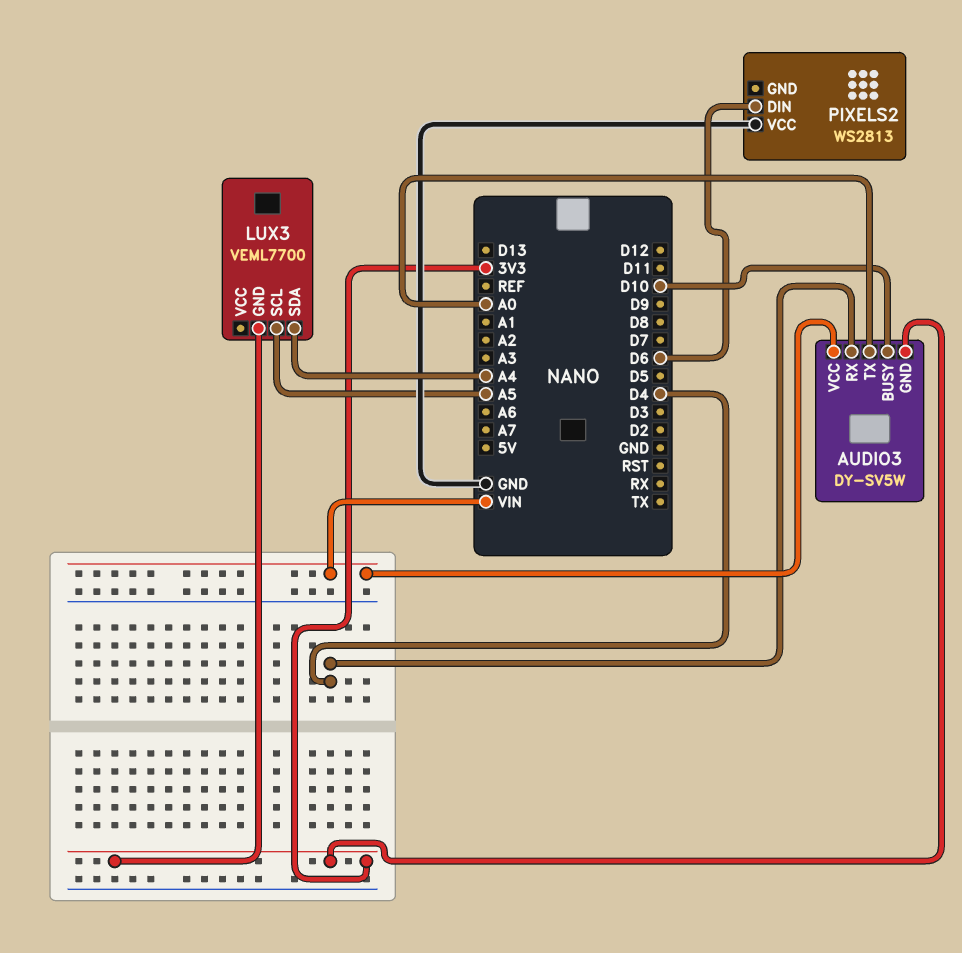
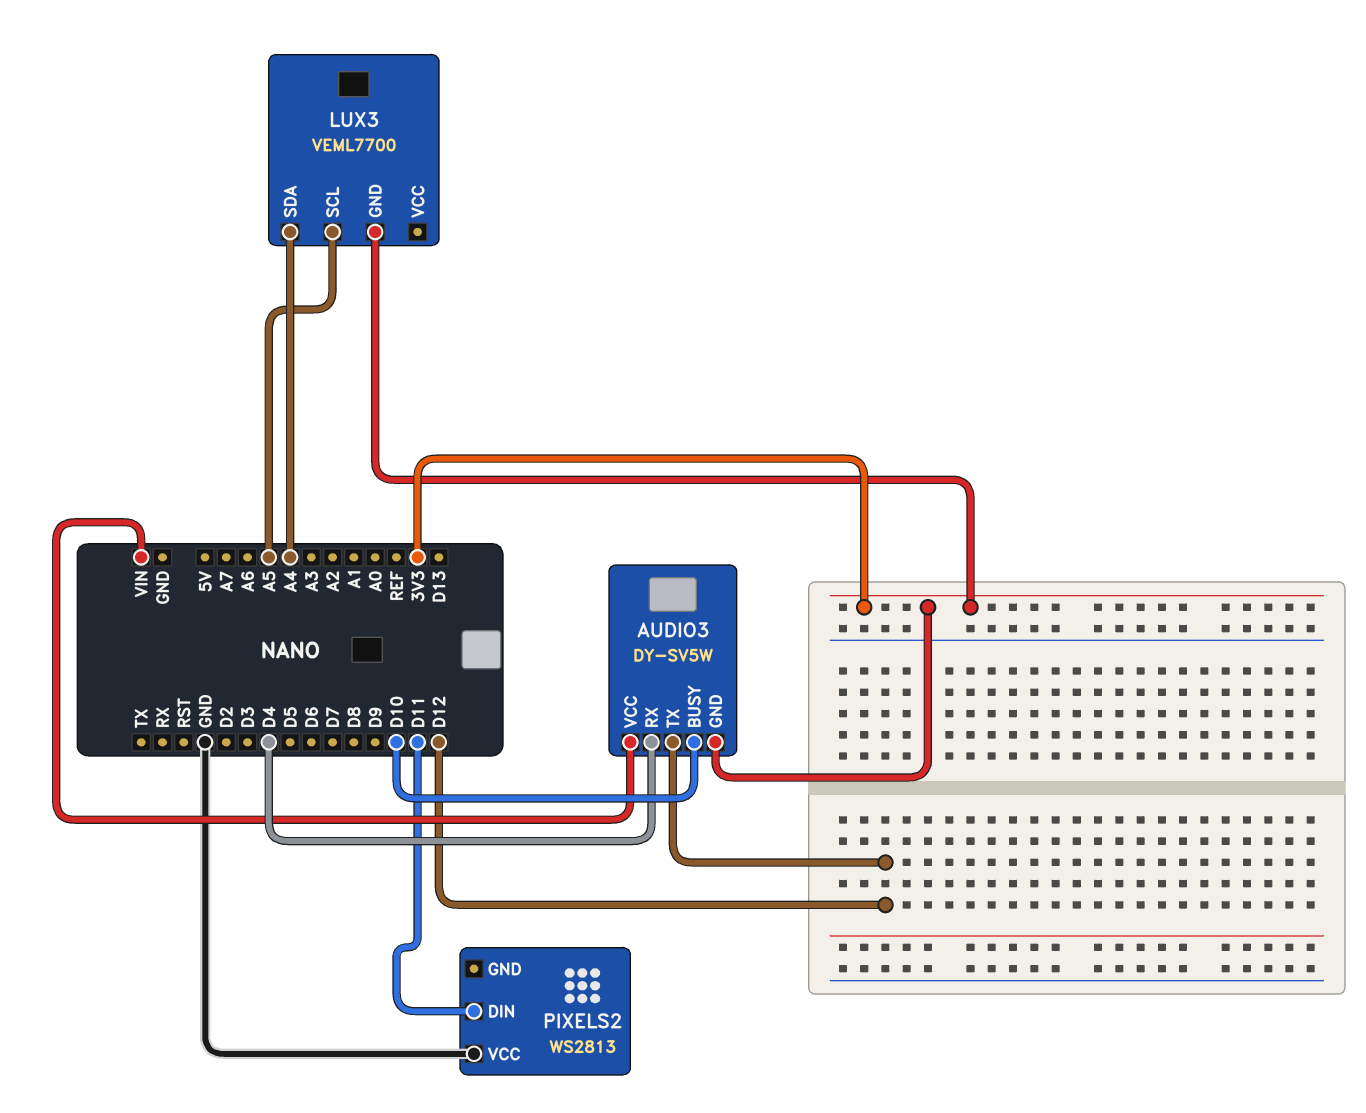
AUDIO3 pin TX: A0 -> D12
PIXELS2 pin DIN: D6 -> D11

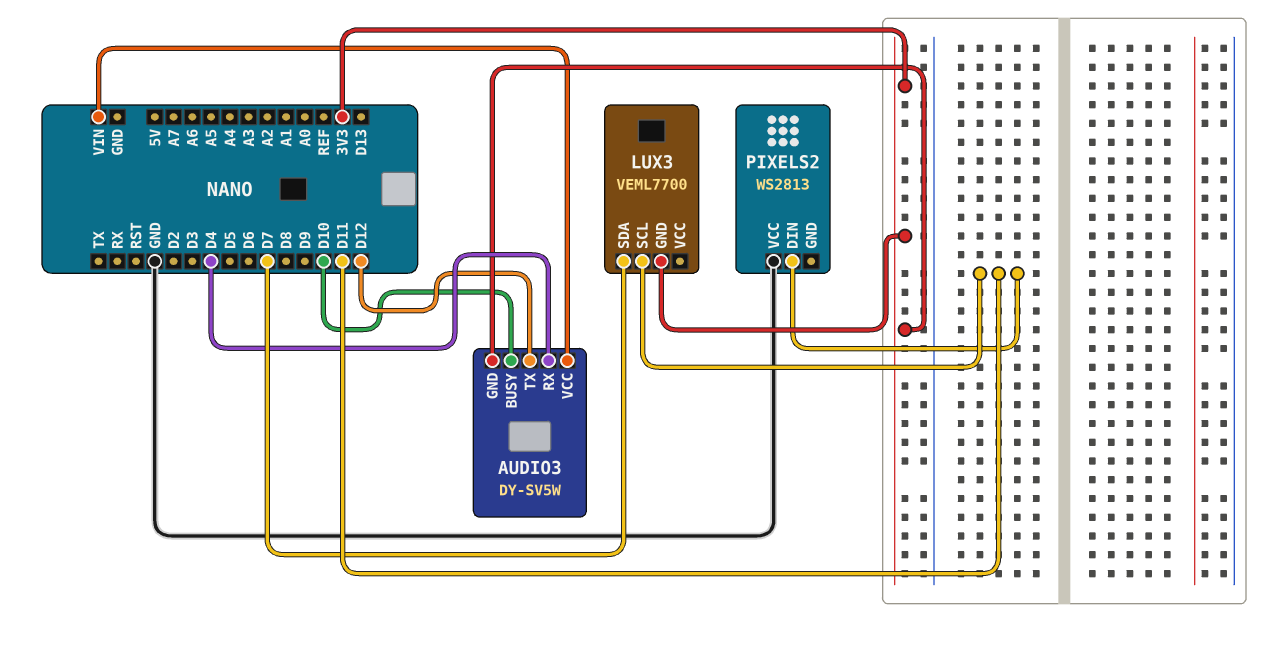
LUX3 pin SCL: A5 -> D11
LUX3 pin SDA: A4 -> D7

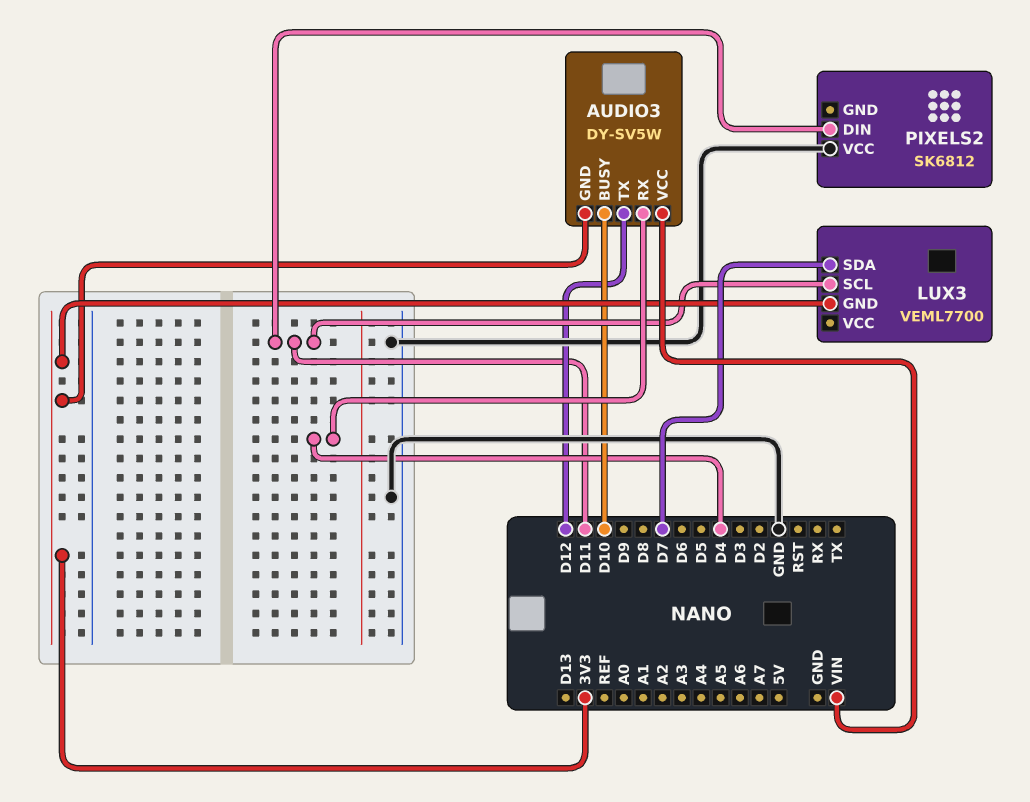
PIXELS2: WS2813 -> SK6812

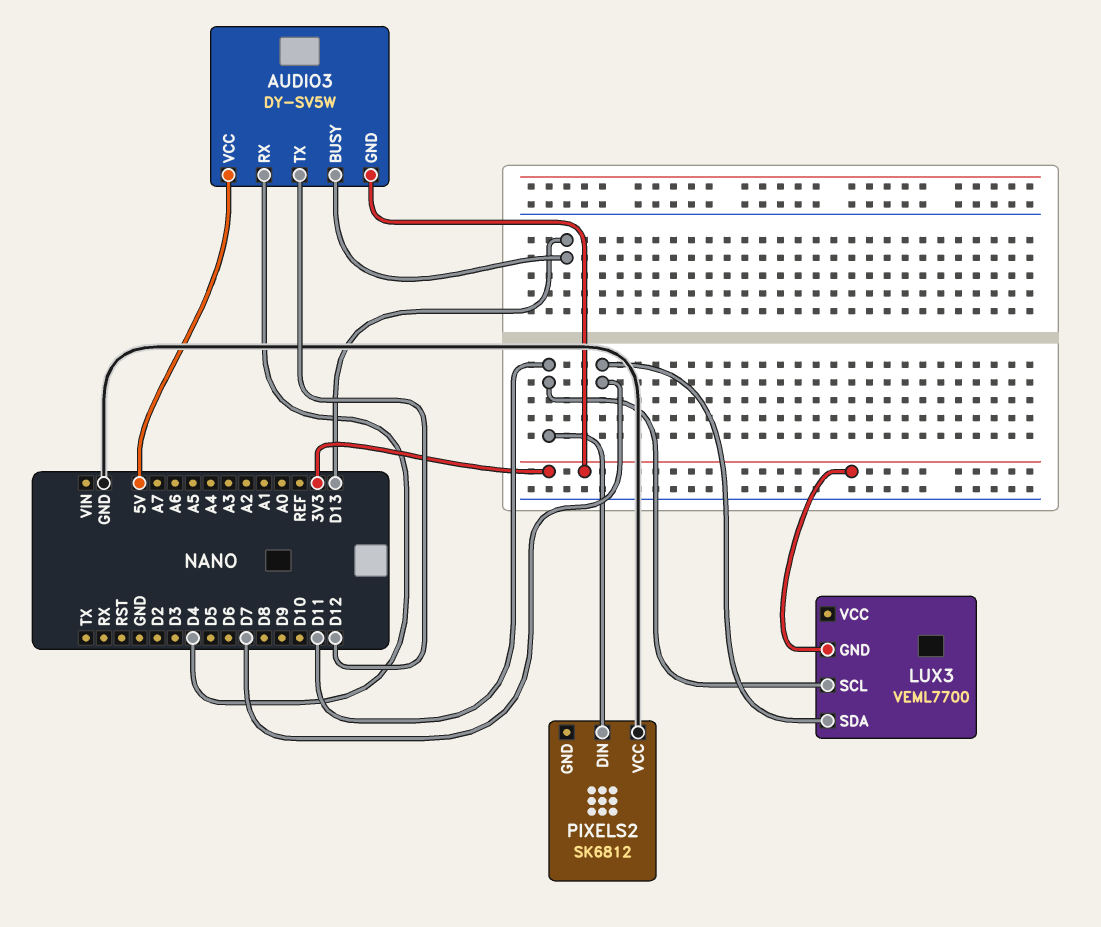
AUDIO3 pin BUSY: D10 -> D13
AUDIO3 pin VCC: VIN -> 5V

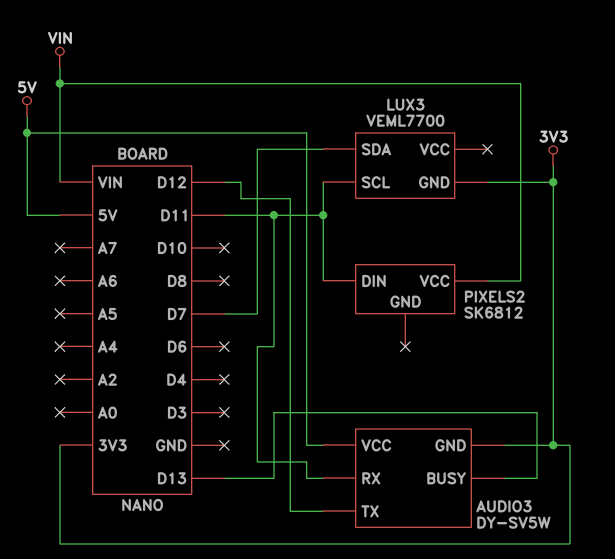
AUDIO3 pin RX: D4 -> D11
PIXELS2 pin VCC: GND -> VIN

